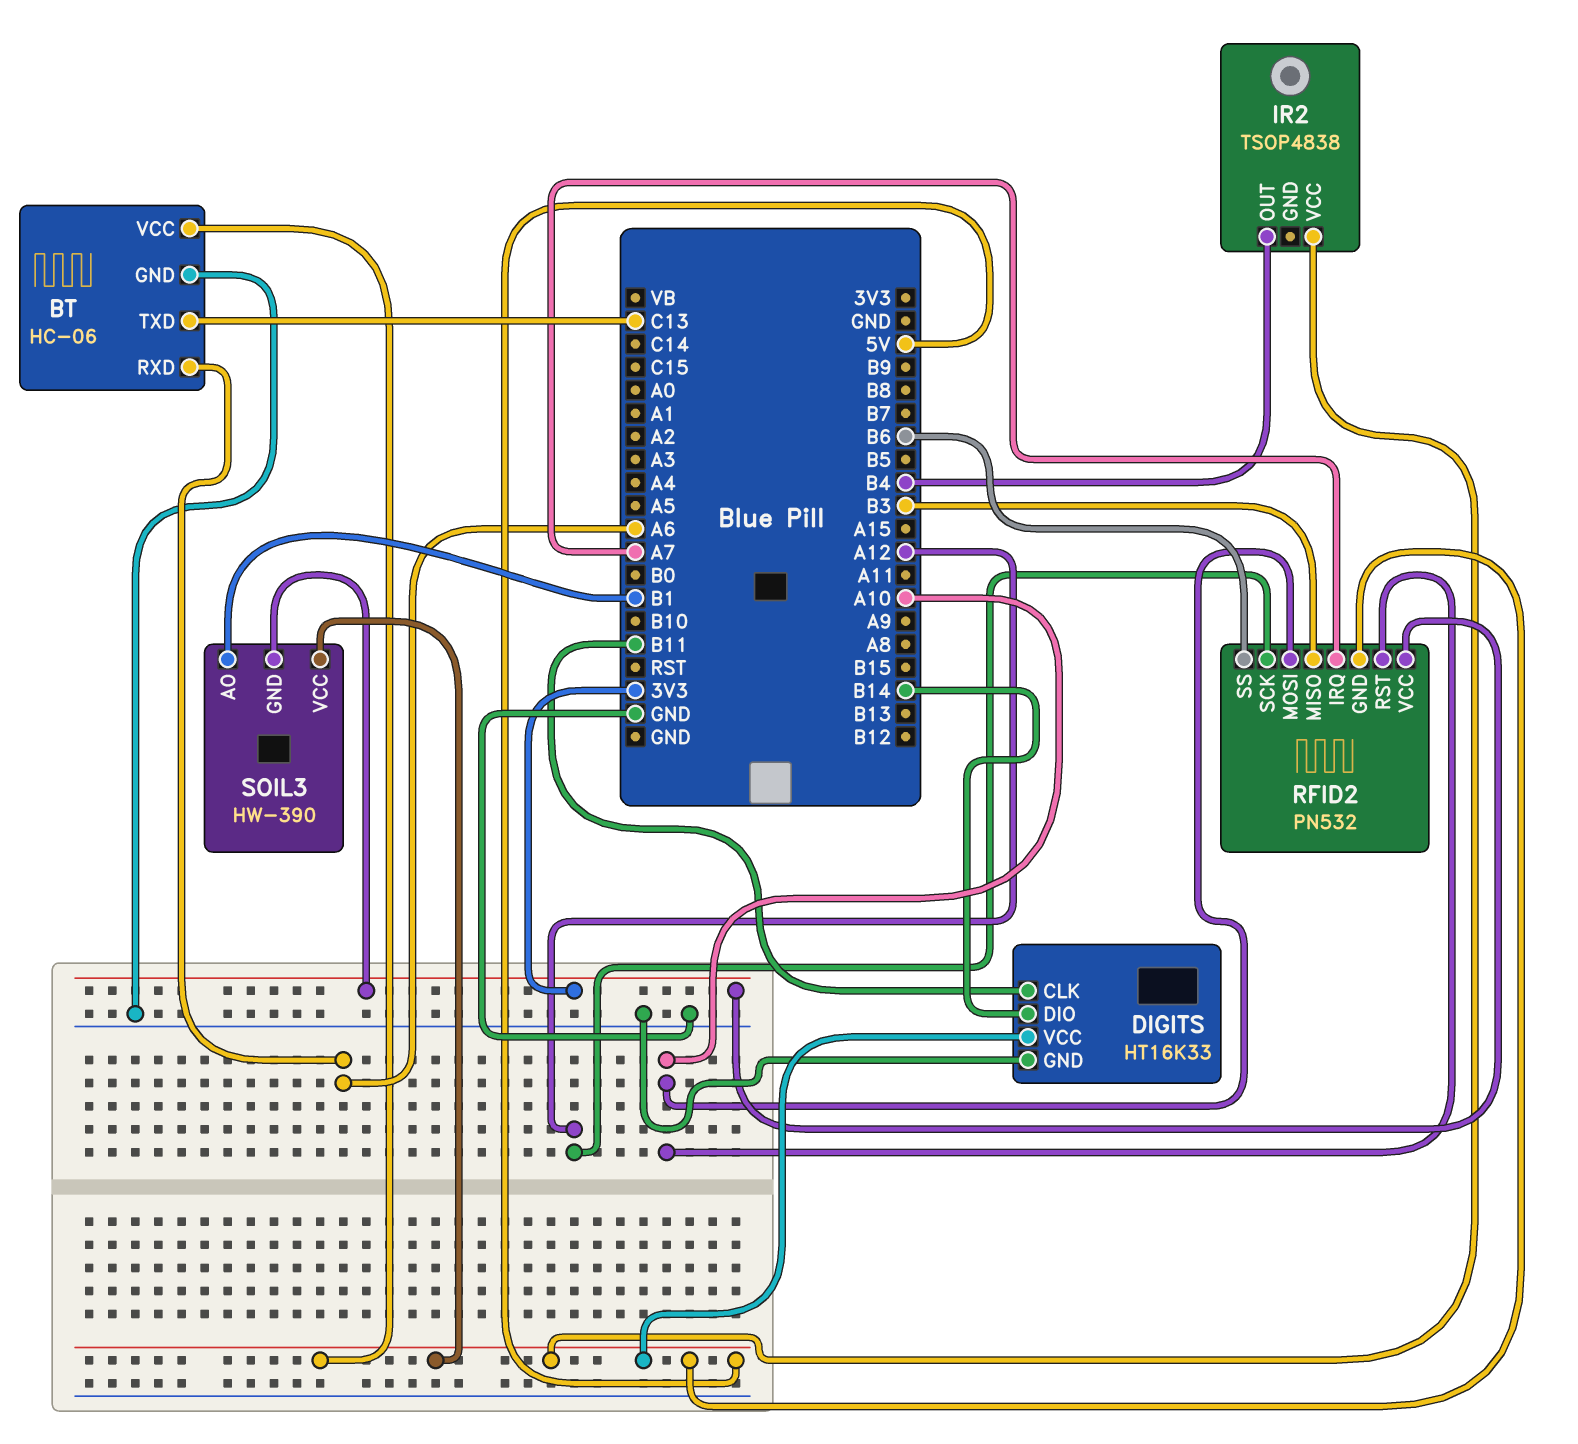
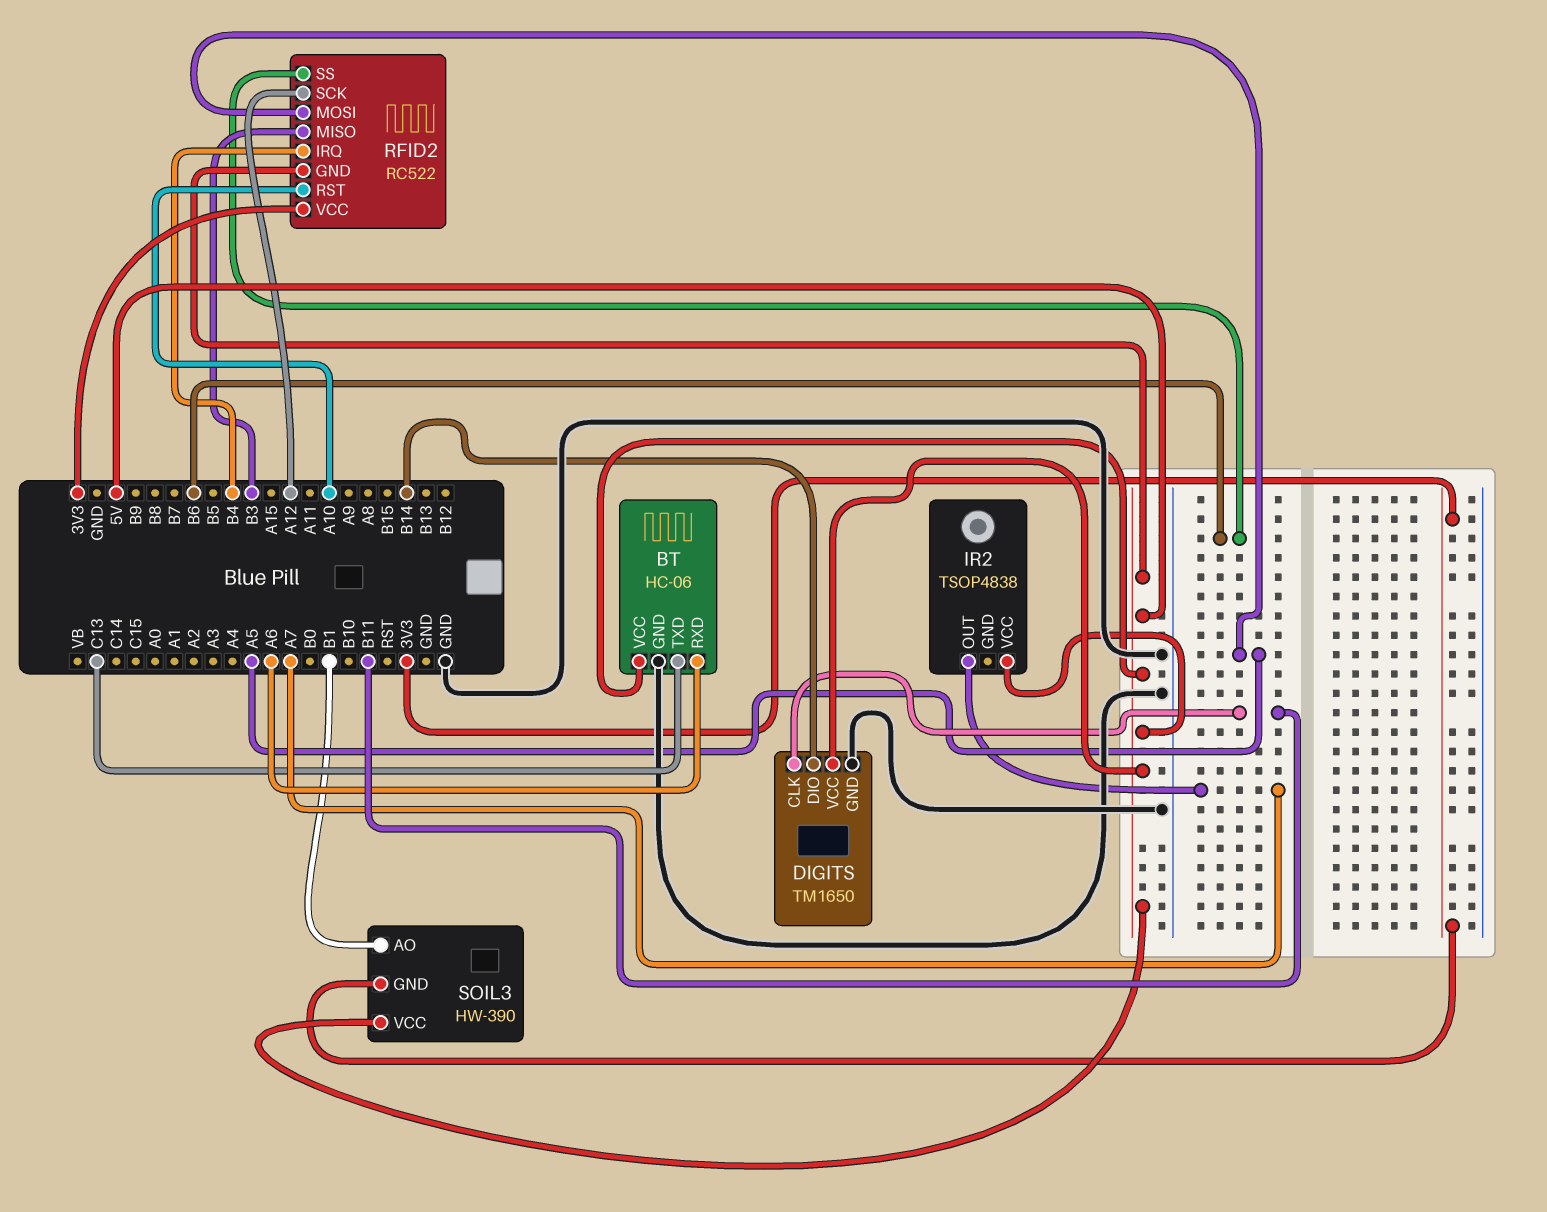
DIGITS: HT16K33 -> TM1650
IR2 pin OUT: B4 -> A7
RFID2: PN532 -> RC522
RFID2 pin IRQ: A7 -> B4
RFID2 pin MOSI: A10 -> A5

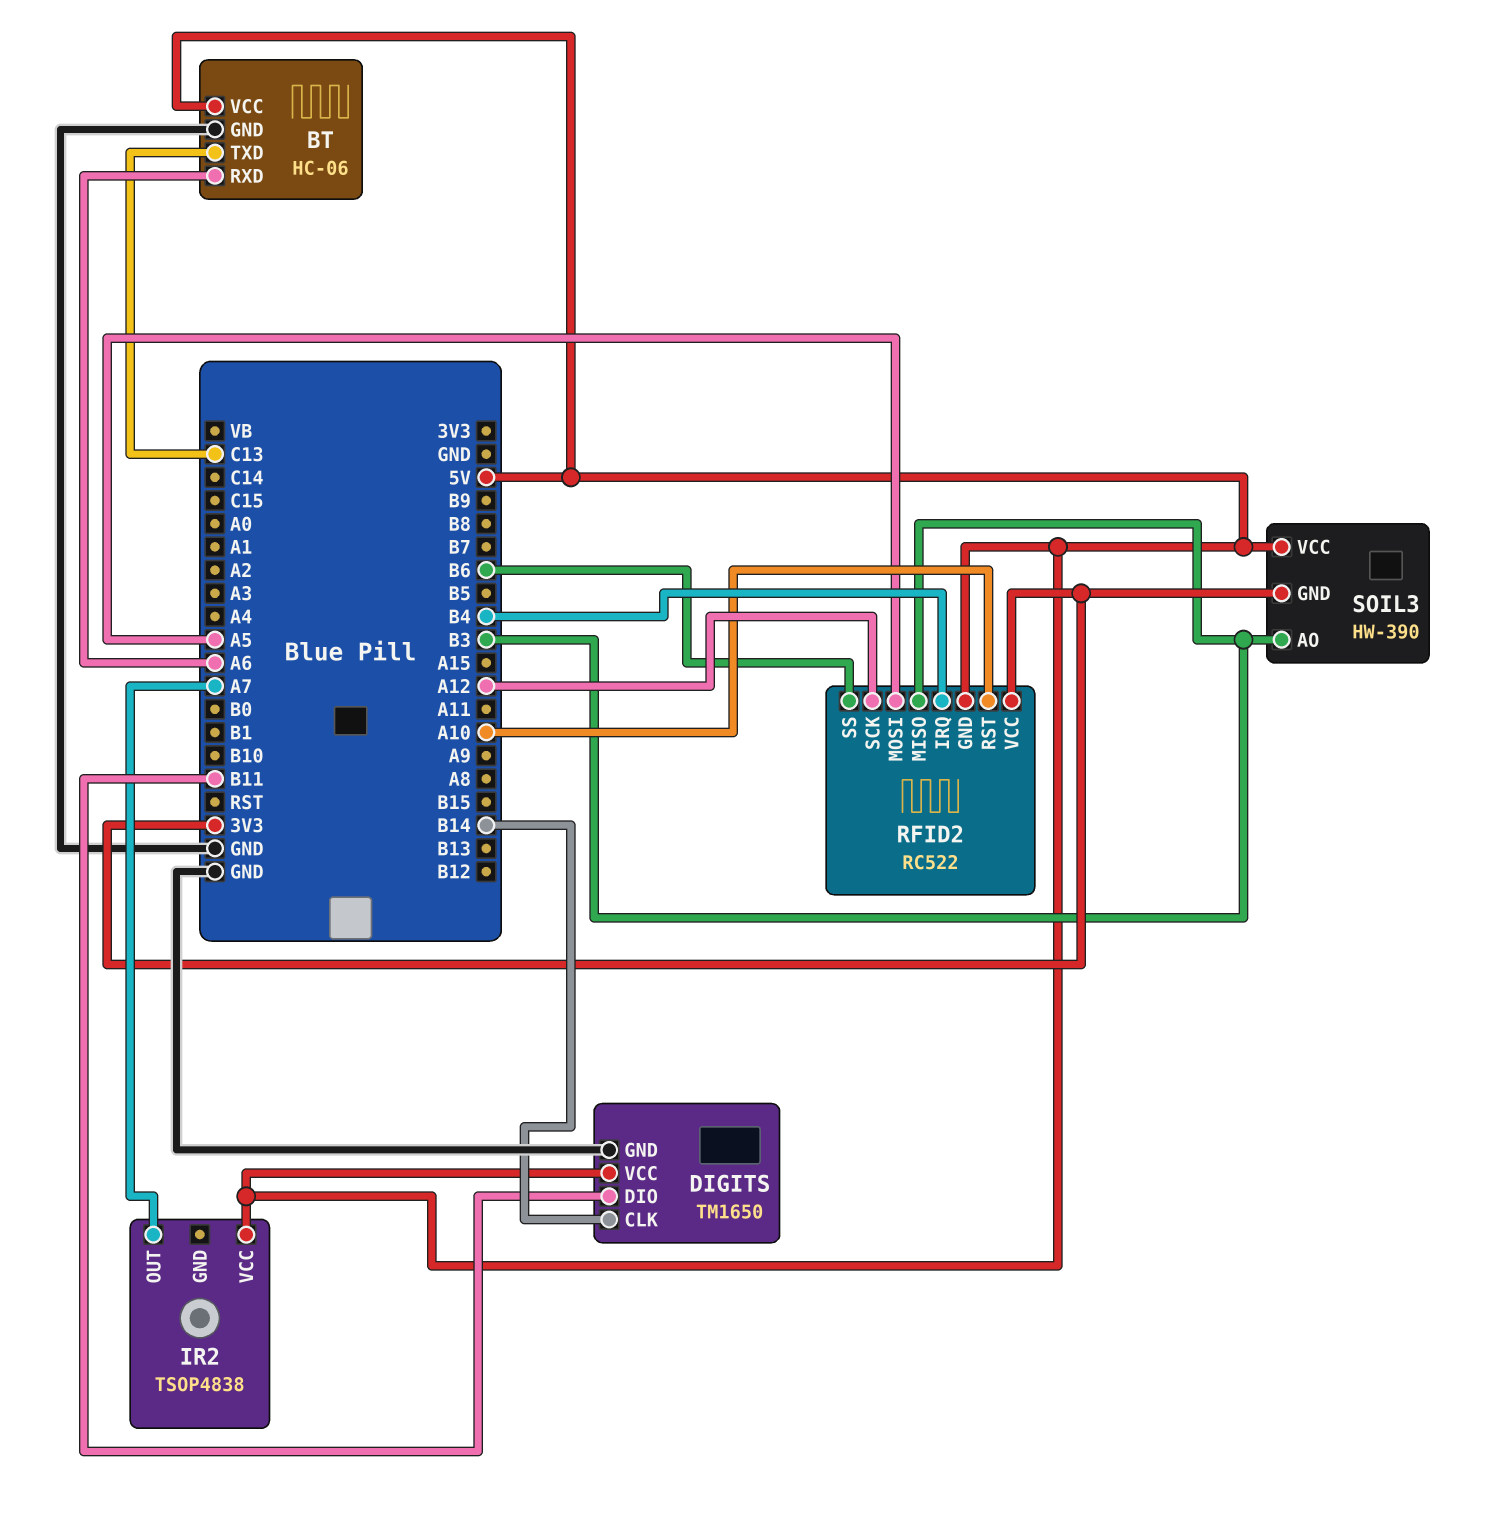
DIGITS pin CLK: B11 -> B14
DIGITS pin DIO: B14 -> B11
SOIL3 pin AO: B1 -> B3

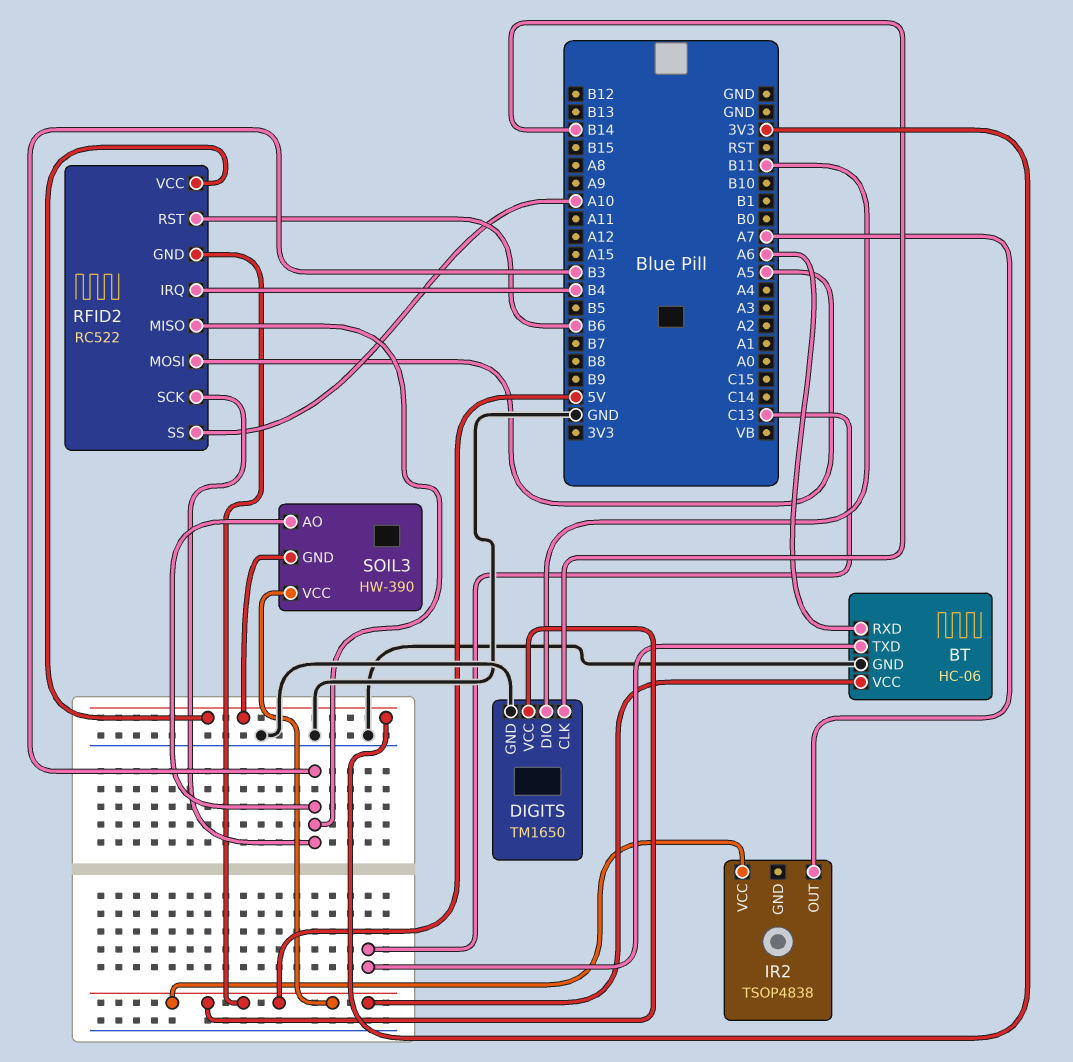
RFID2 pin RST: A10 -> B6
RFID2 pin SCK: A12 -> B3
RFID2 pin SS: B6 -> A10

